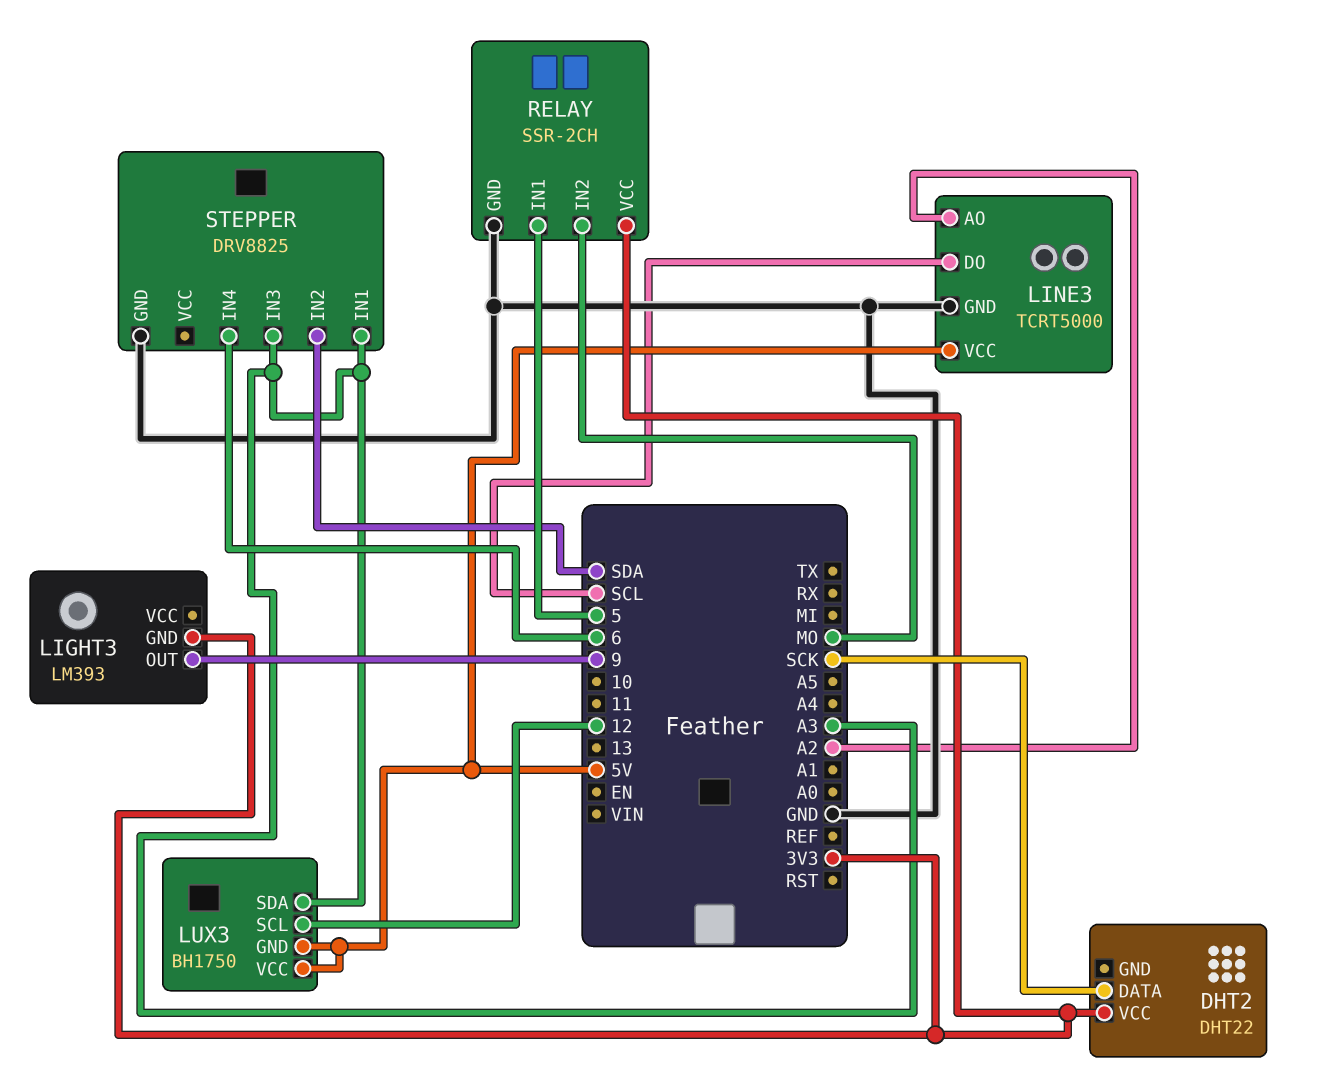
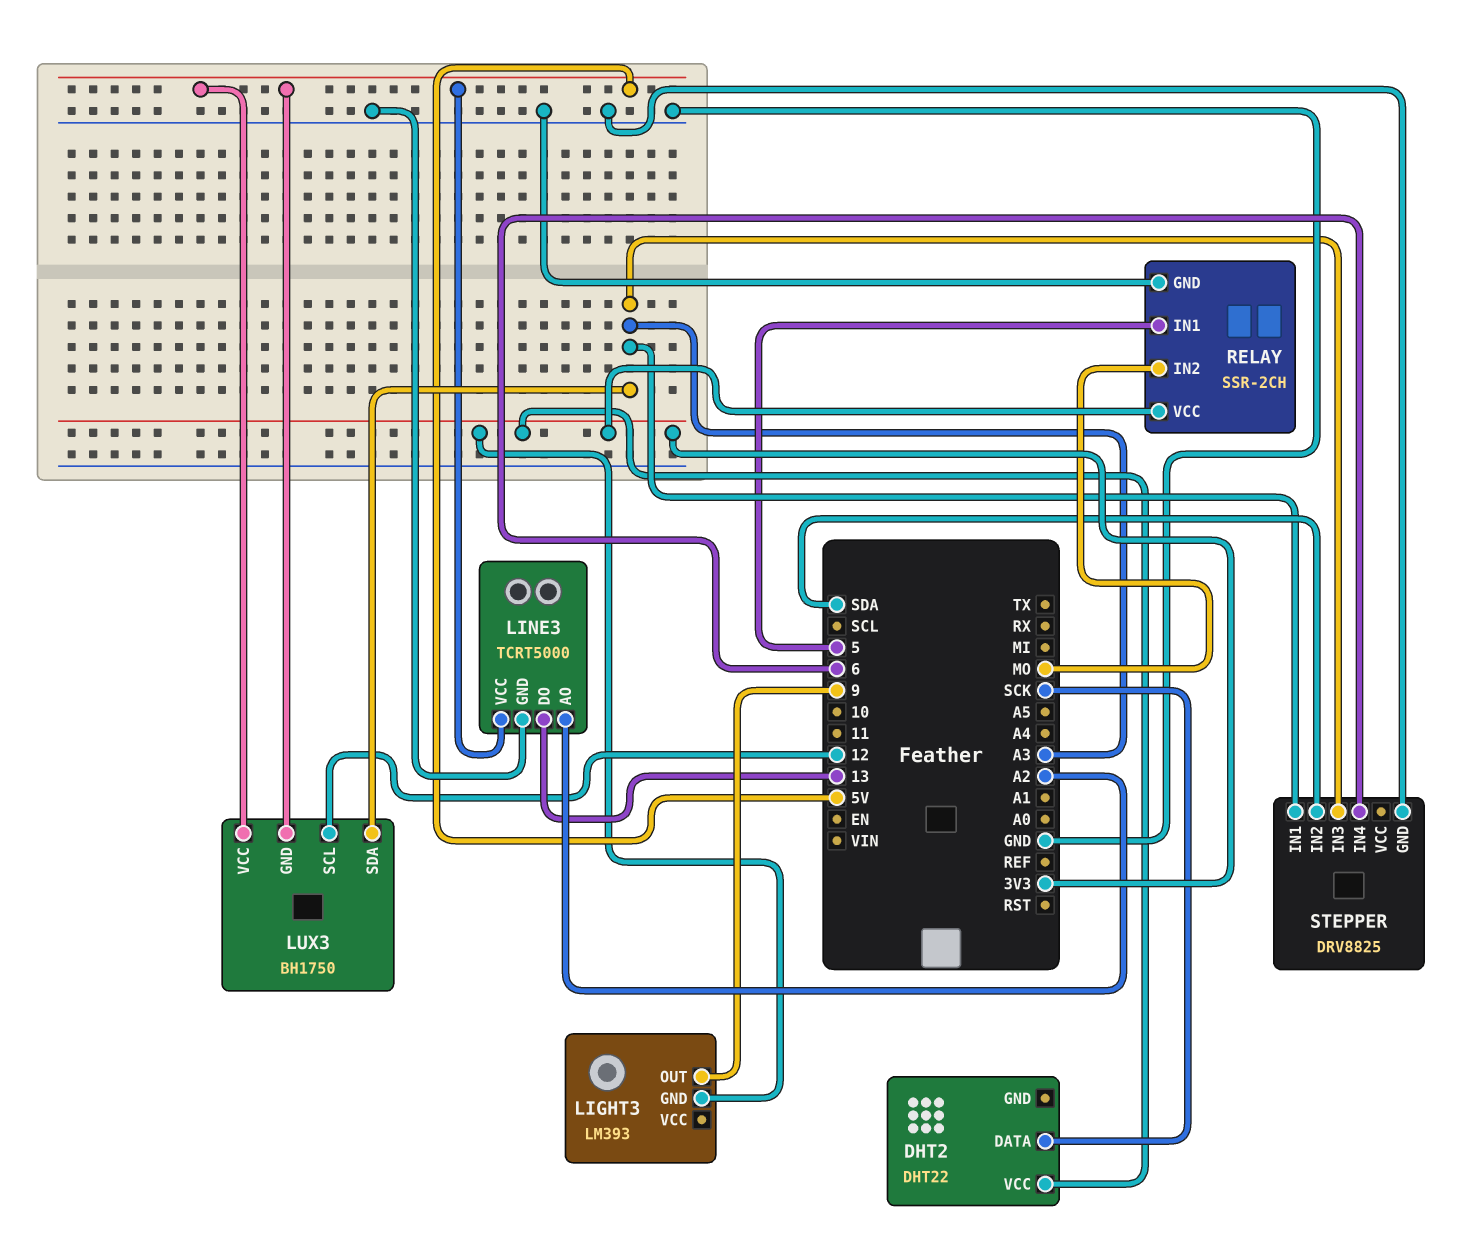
LINE3 pin DO: SCL -> 13

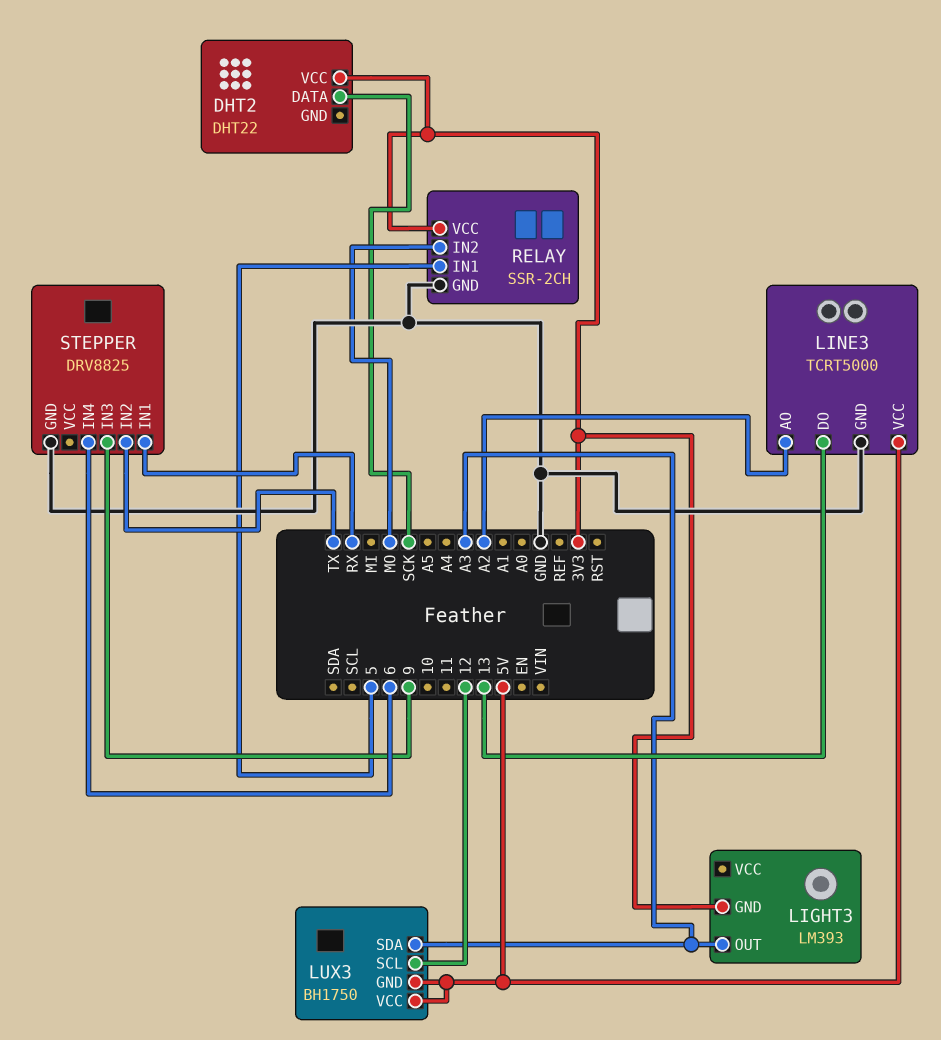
LIGHT3 pin OUT: 9 -> A3
STEPPER pin IN1: A3 -> RX
STEPPER pin IN2: SDA -> TX
STEPPER pin IN3: A3 -> 9

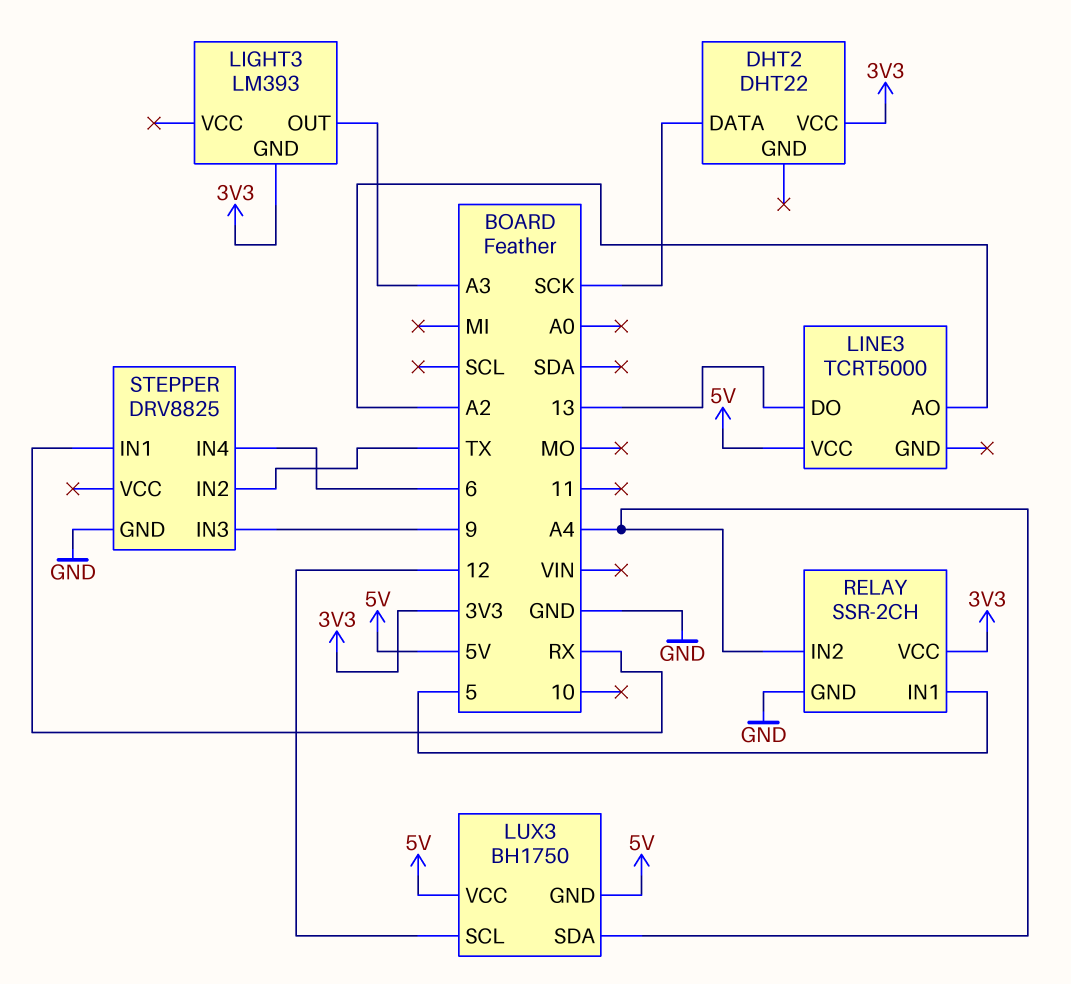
LINE3 pin GND: GND -> none
LUX3 pin SDA: A3 -> A4
RELAY pin IN2: MO -> A4

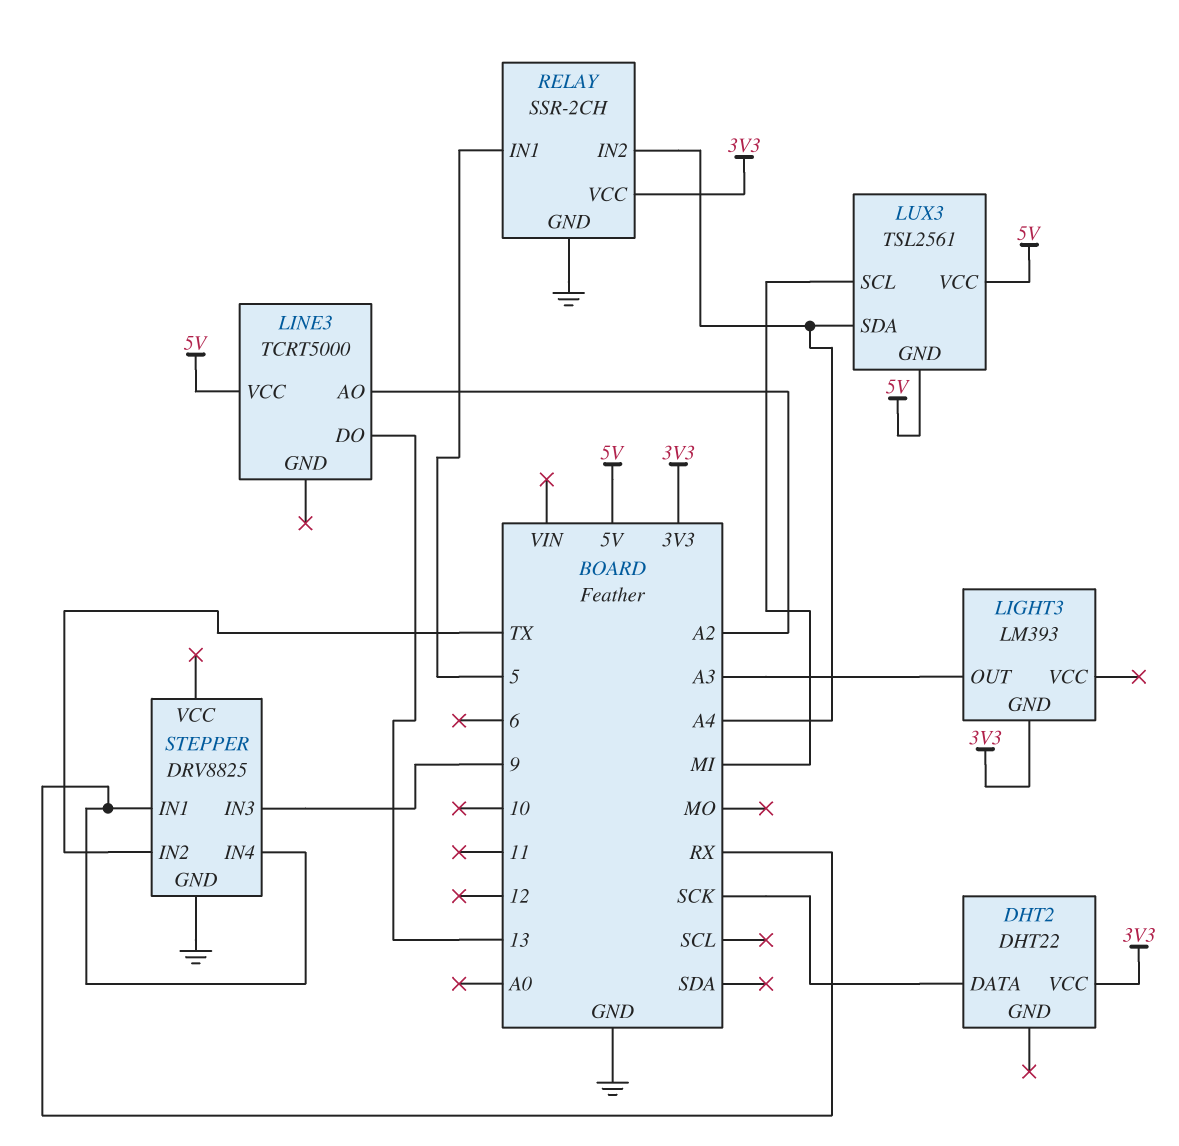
LUX3: BH1750 -> TSL2561
LUX3 pin SCL: 12 -> MI
STEPPER pin IN4: 6 -> RX

